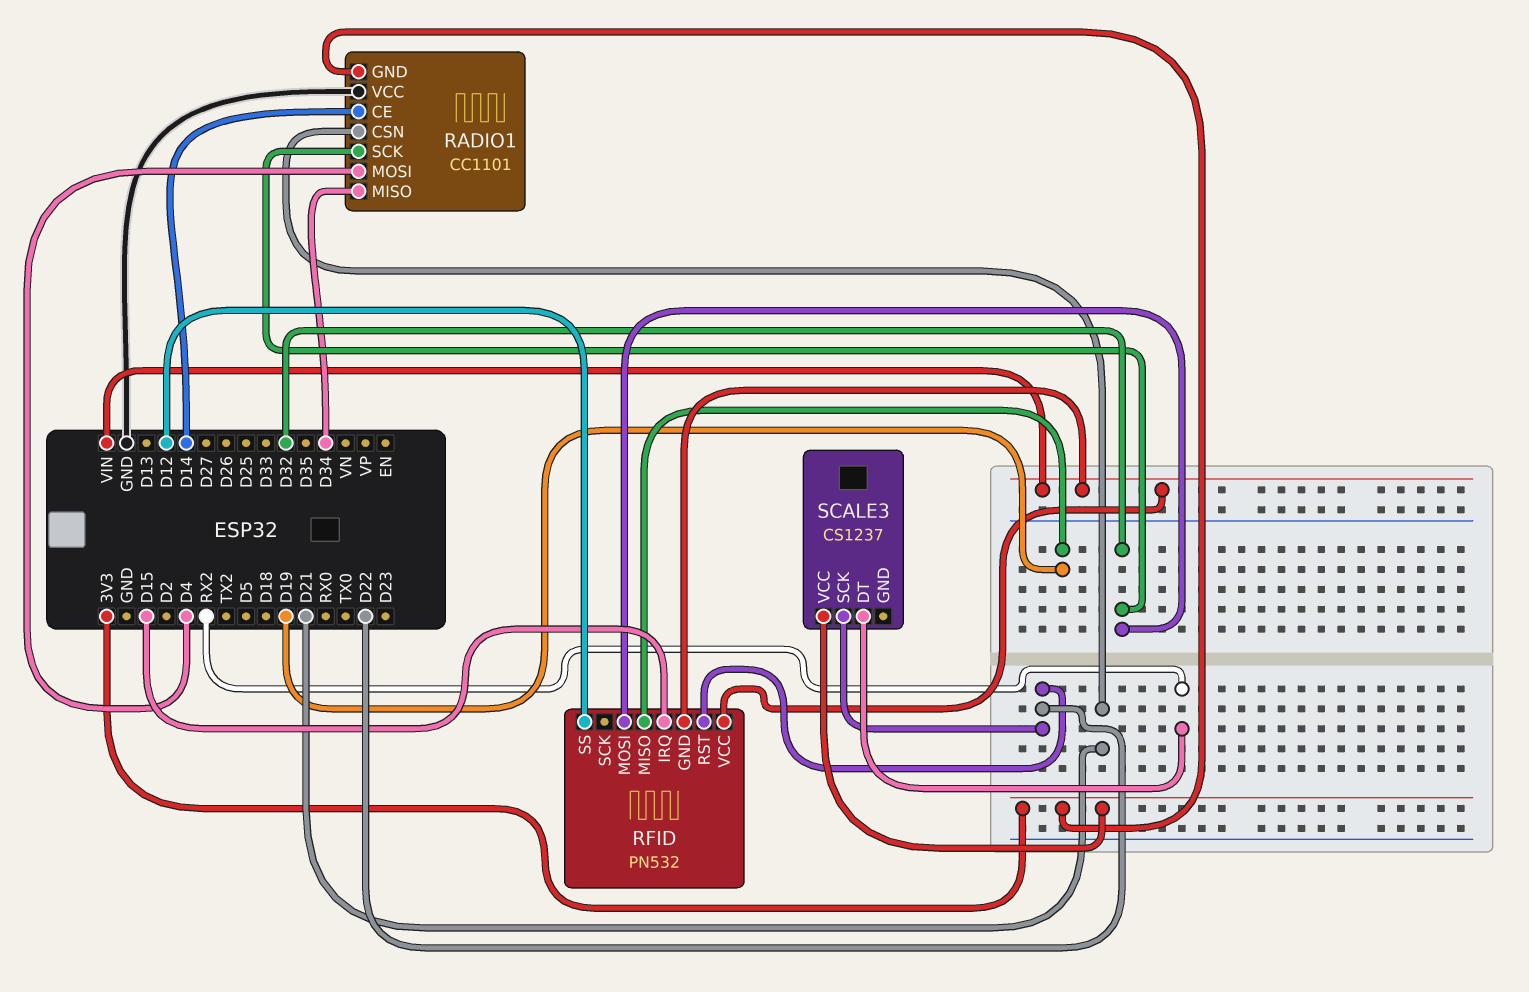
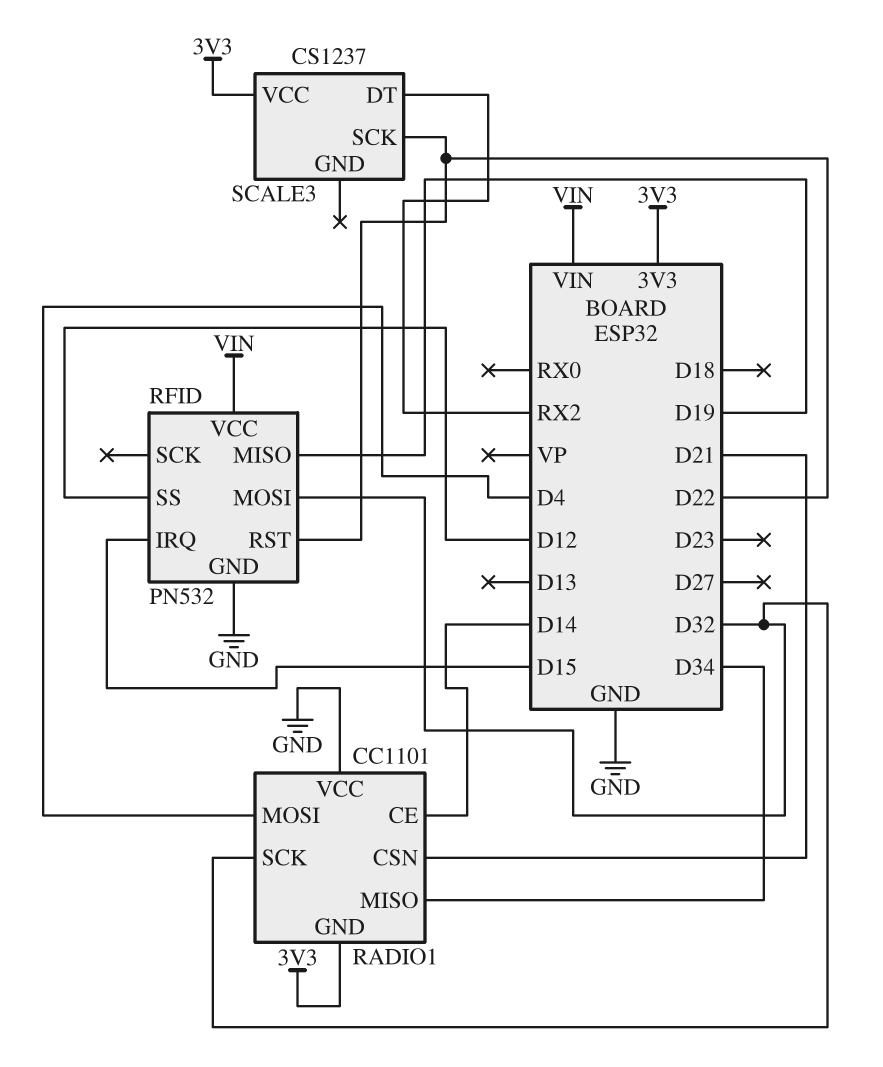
RFID pin GND: VIN -> GND

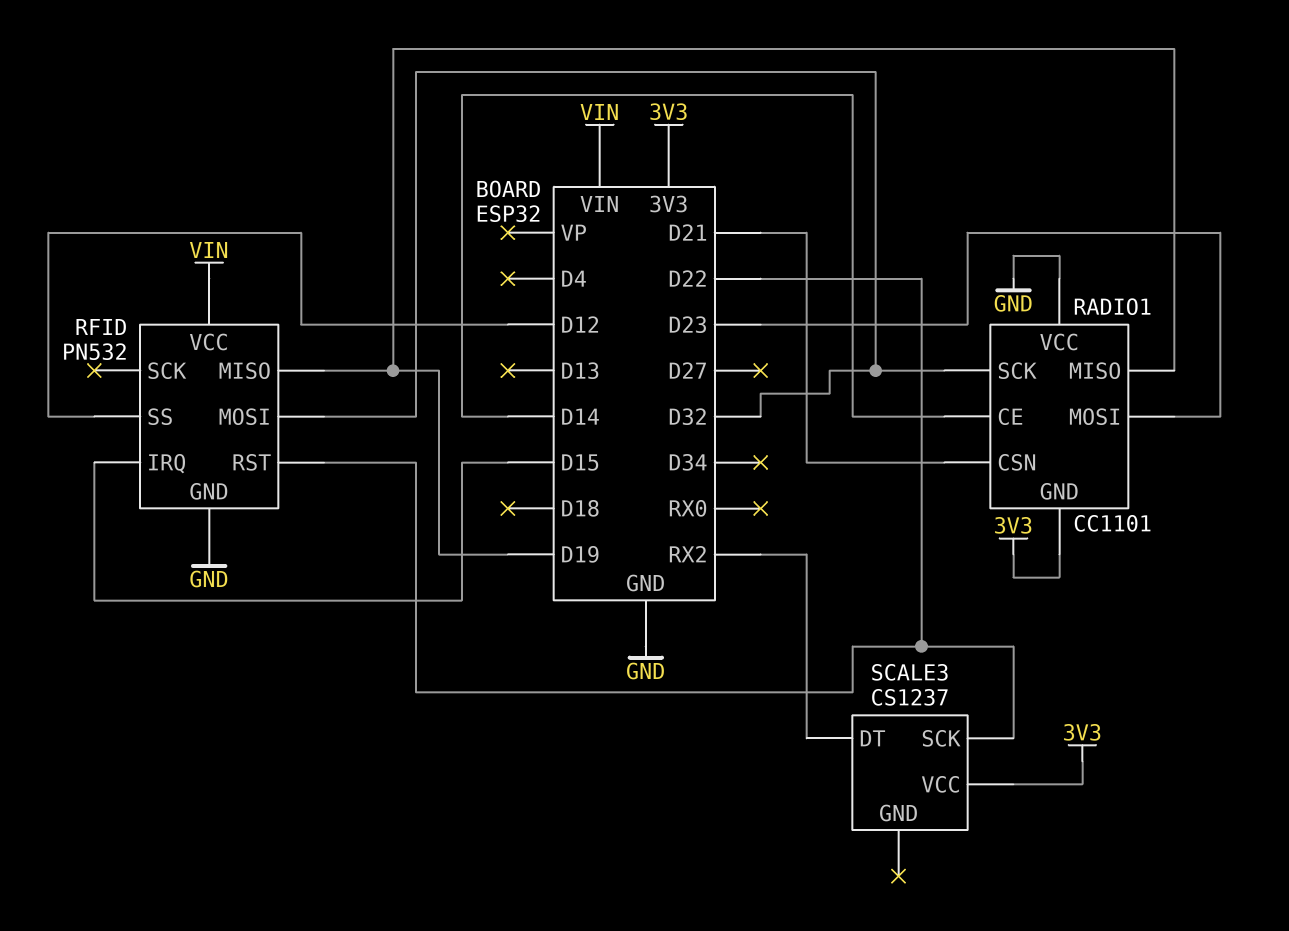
RADIO1 pin MISO: D34 -> D19
RADIO1 pin MOSI: D4 -> D23

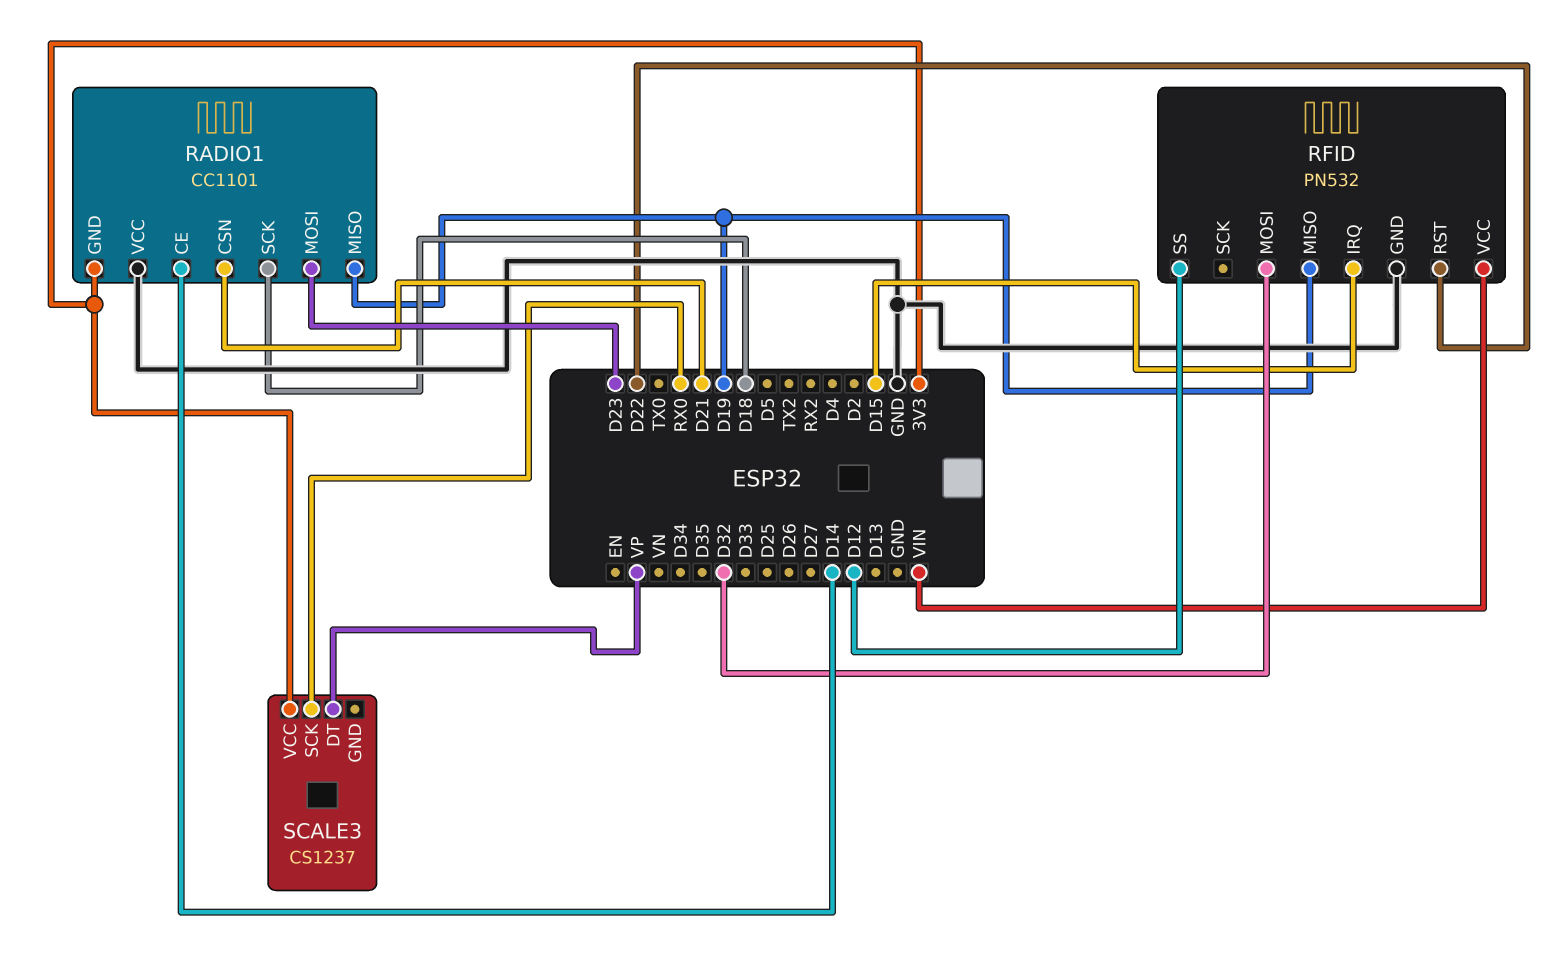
RADIO1 pin SCK: D32 -> D18
SCALE3 pin DT: RX2 -> VP
SCALE3 pin SCK: D22 -> RX0

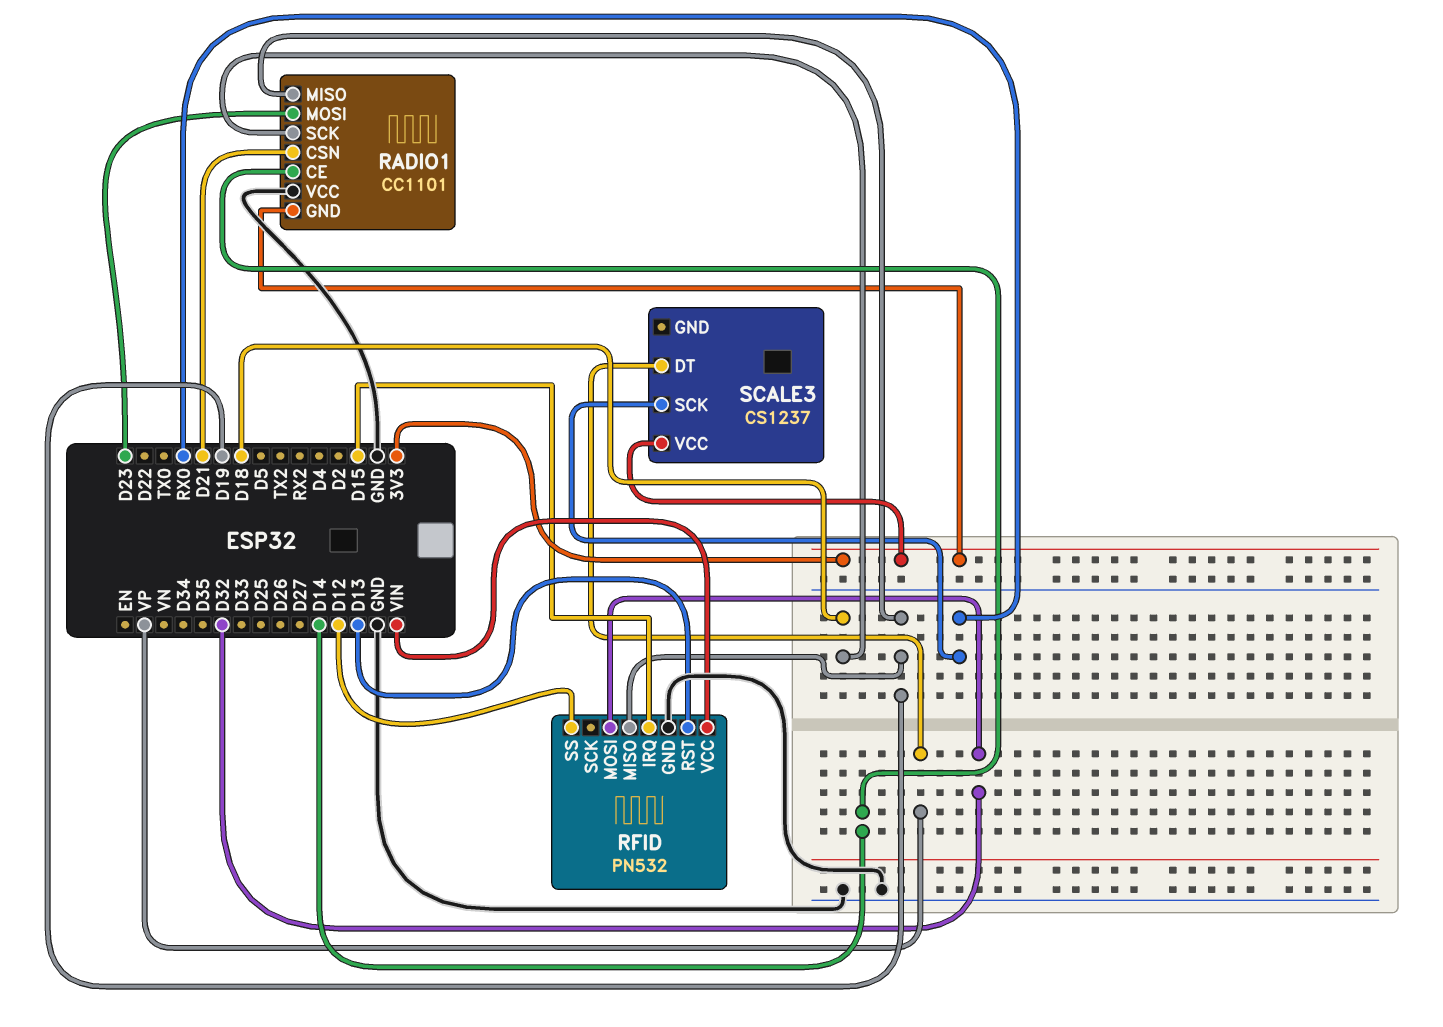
RFID pin RST: D22 -> D13

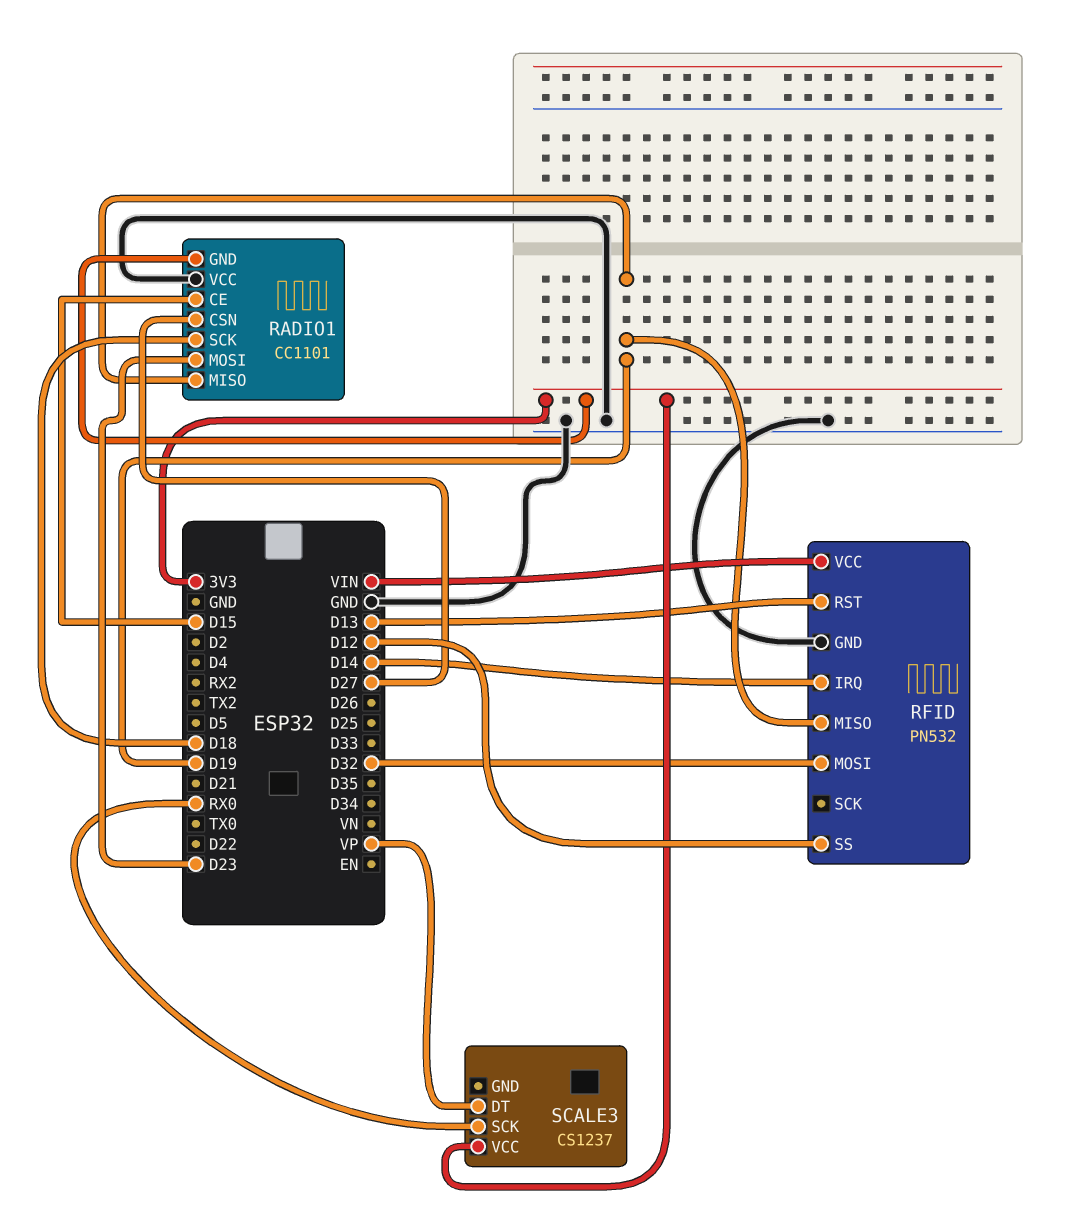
RADIO1 pin CE: D14 -> D15
RADIO1 pin CSN: D21 -> D27
RFID pin IRQ: D15 -> D14

